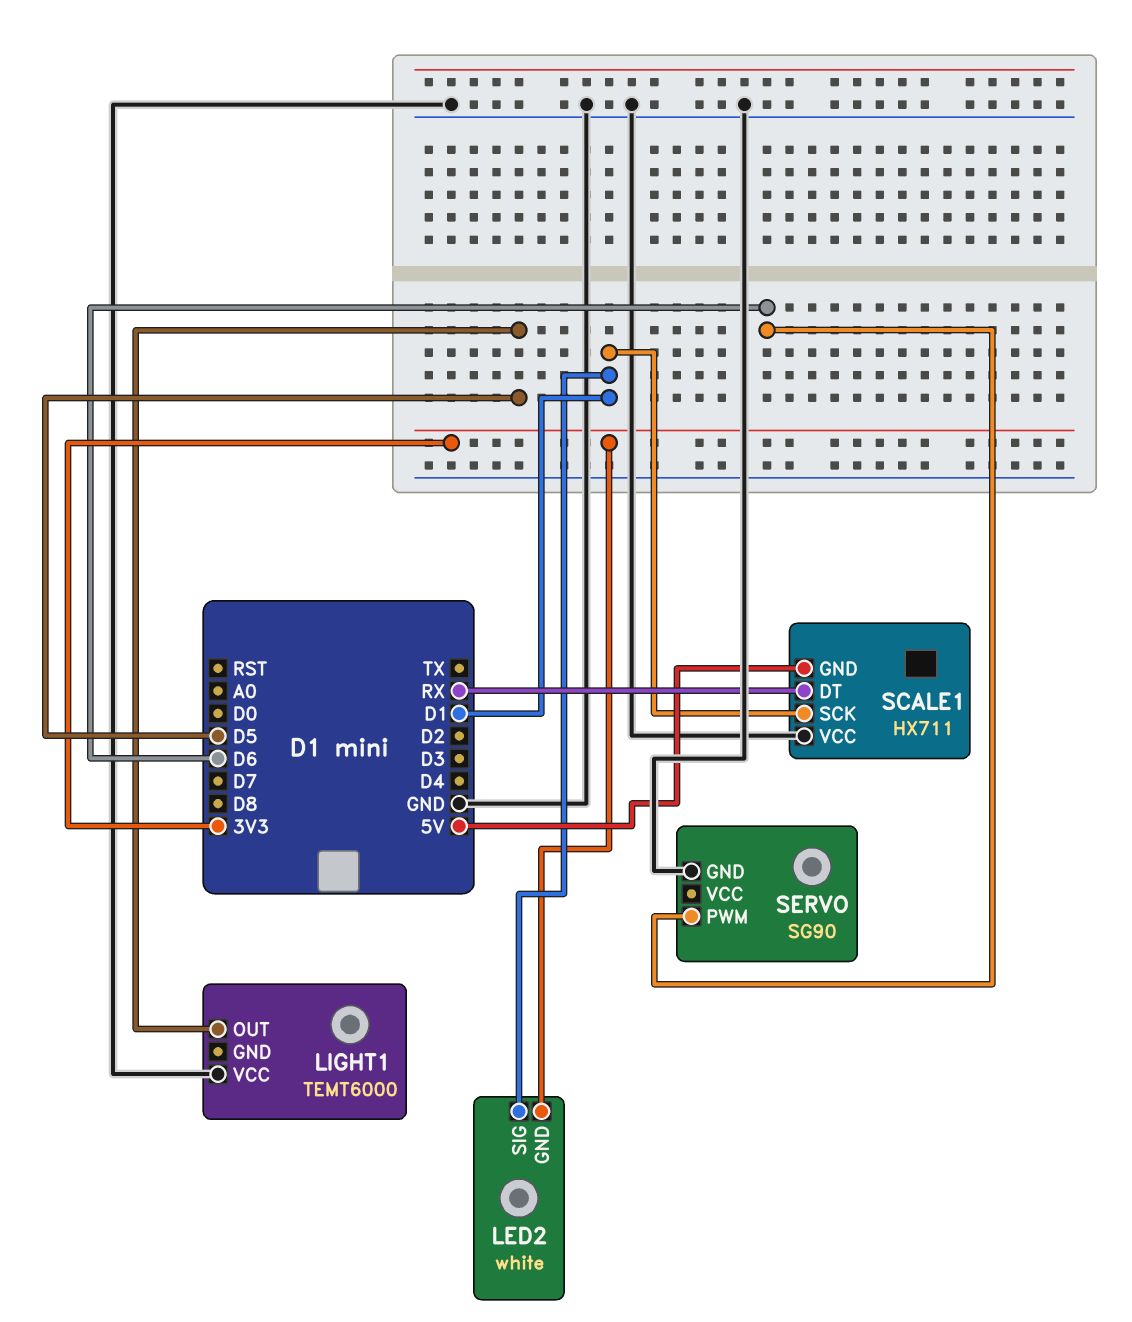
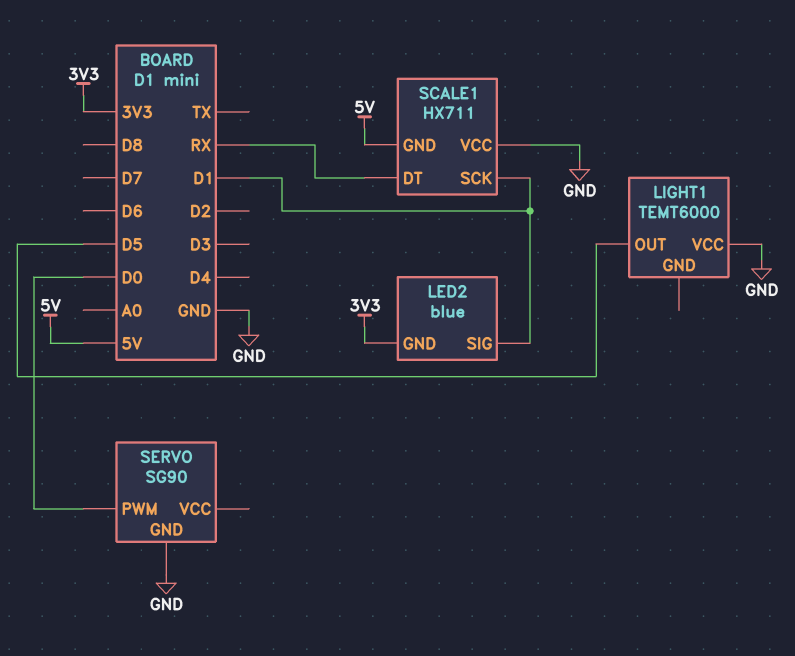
LED2: white -> blue
SERVO pin PWM: D6 -> D0

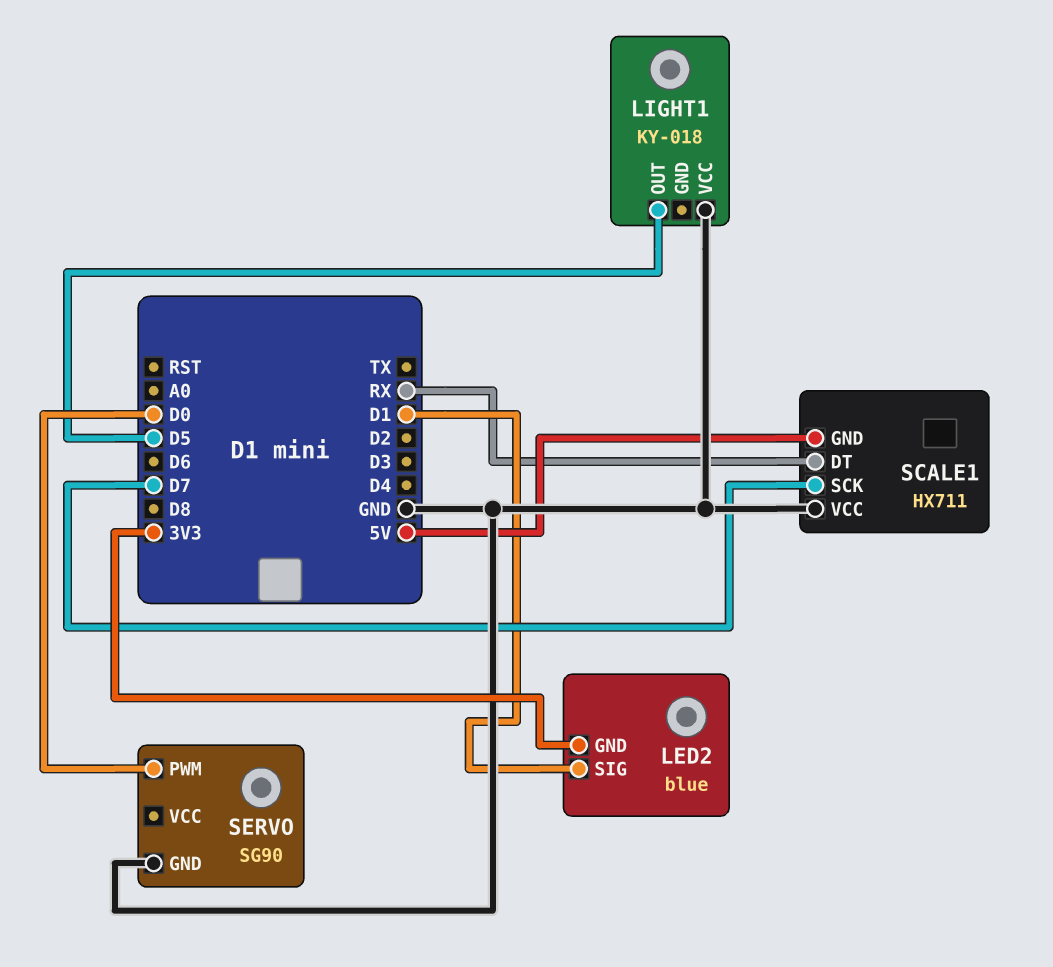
LIGHT1: TEMT6000 -> KY-018
SCALE1 pin SCK: D1 -> D7

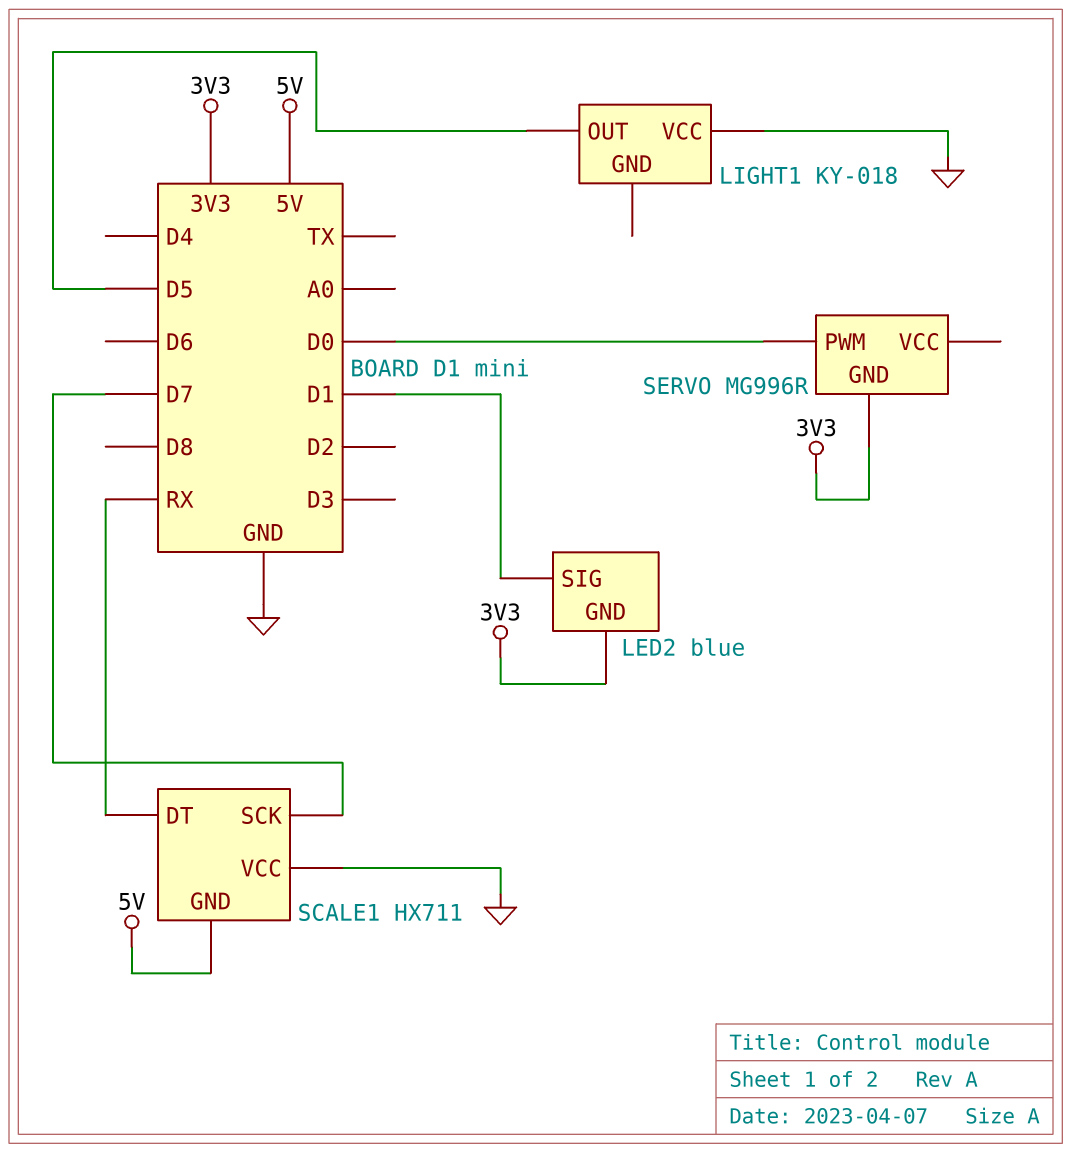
SERVO: SG90 -> MG996R
SERVO pin GND: GND -> 3V3

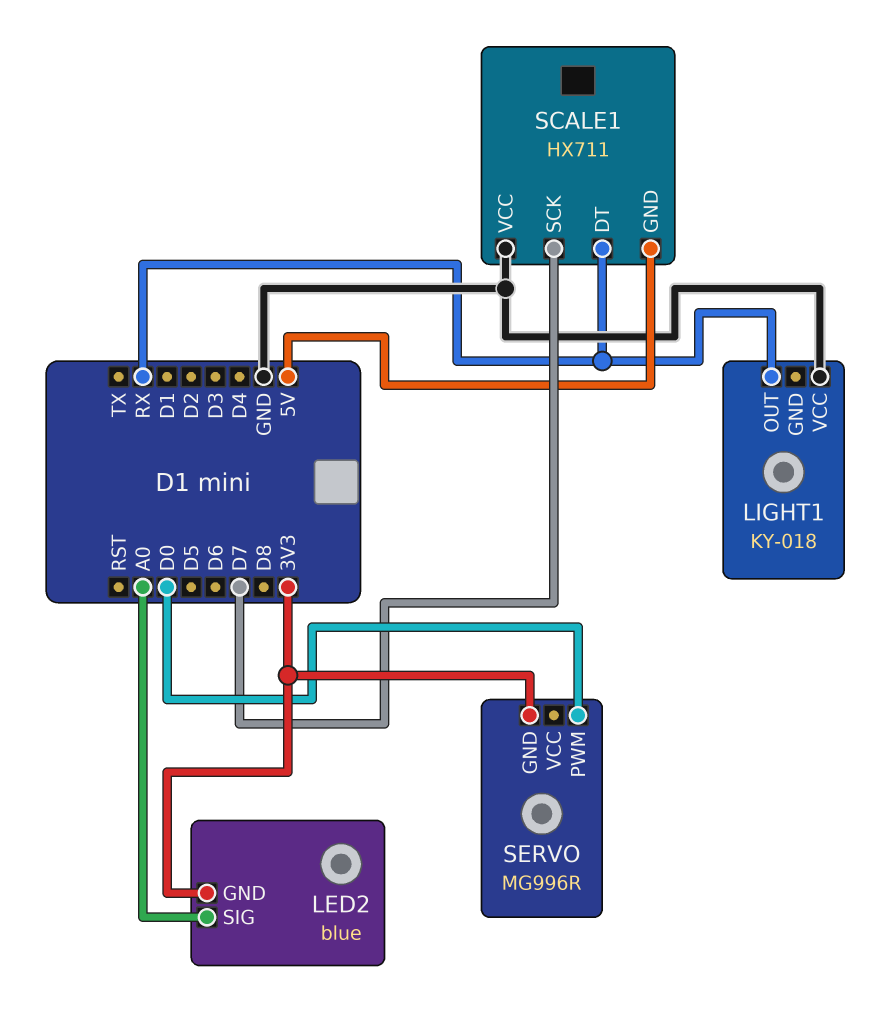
LED2 pin SIG: D1 -> A0
LIGHT1 pin OUT: D5 -> RX

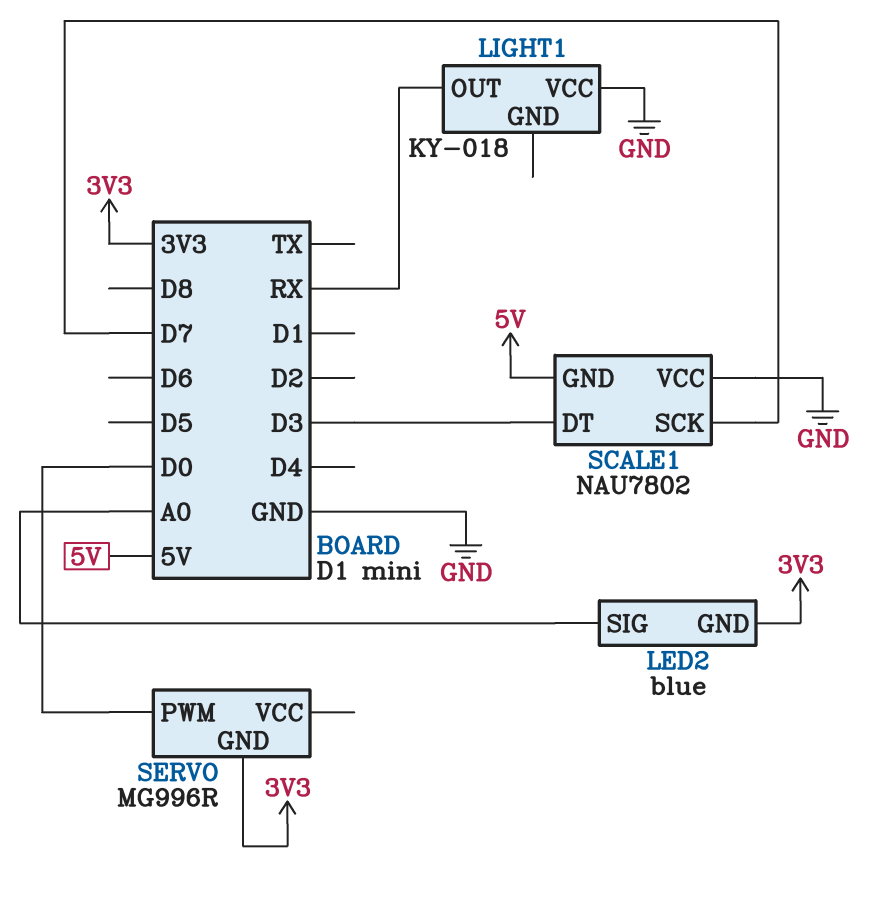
SCALE1: HX711 -> NAU7802
SCALE1 pin DT: RX -> D3

